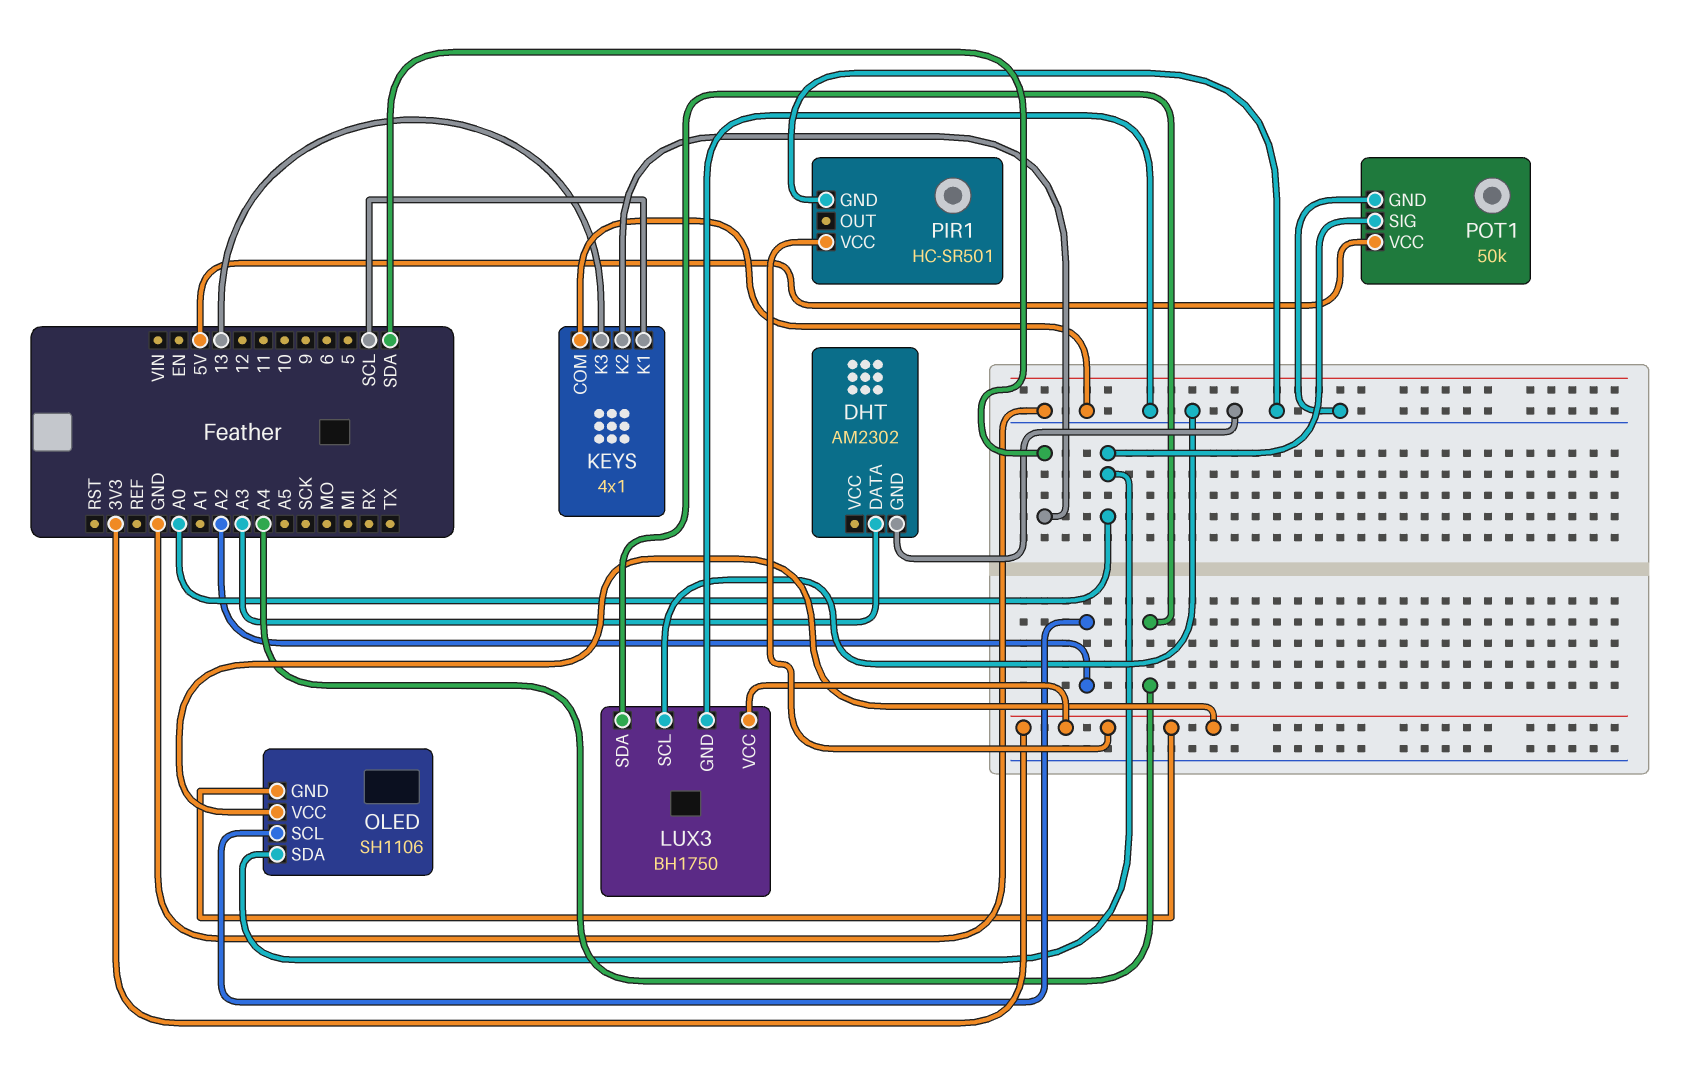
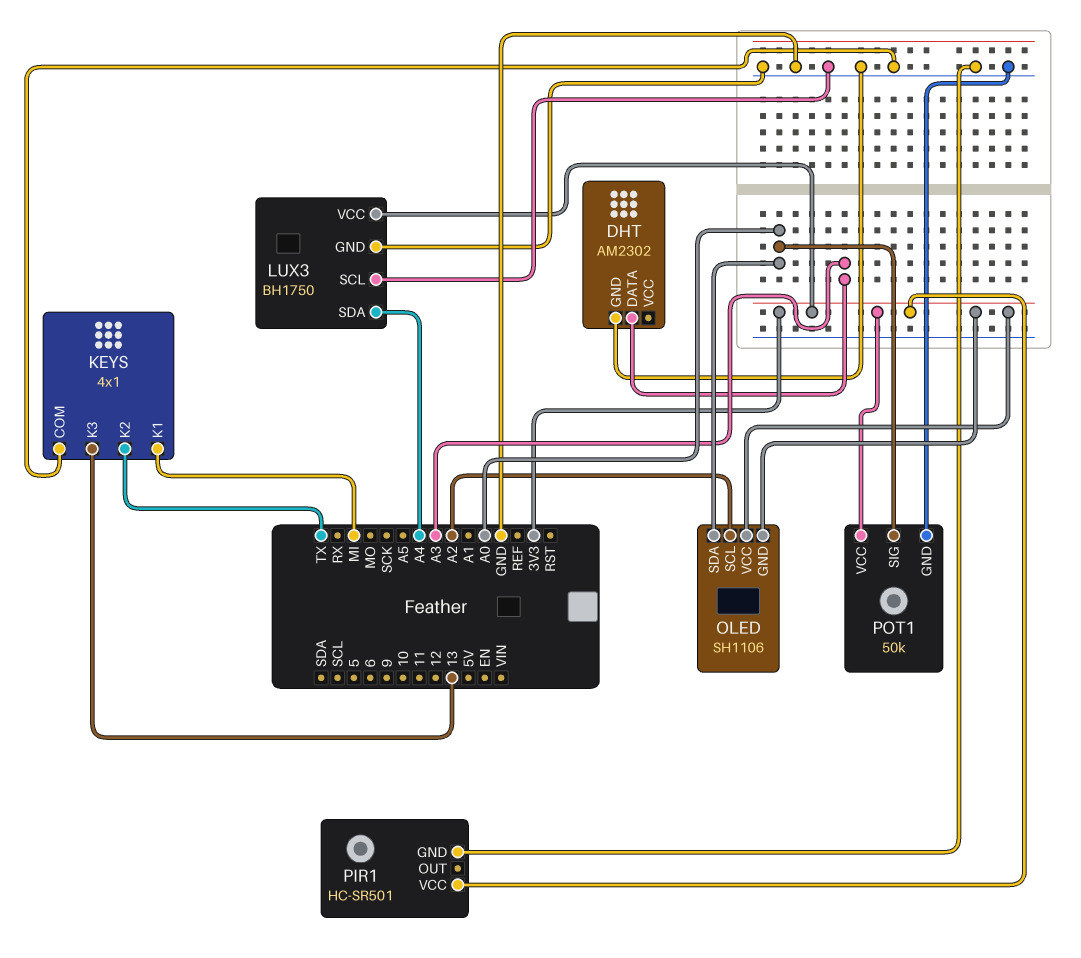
KEYS pin K1: SCL -> MI
KEYS pin K2: SDA -> TX
POT1 pin VCC: 5V -> 3V3

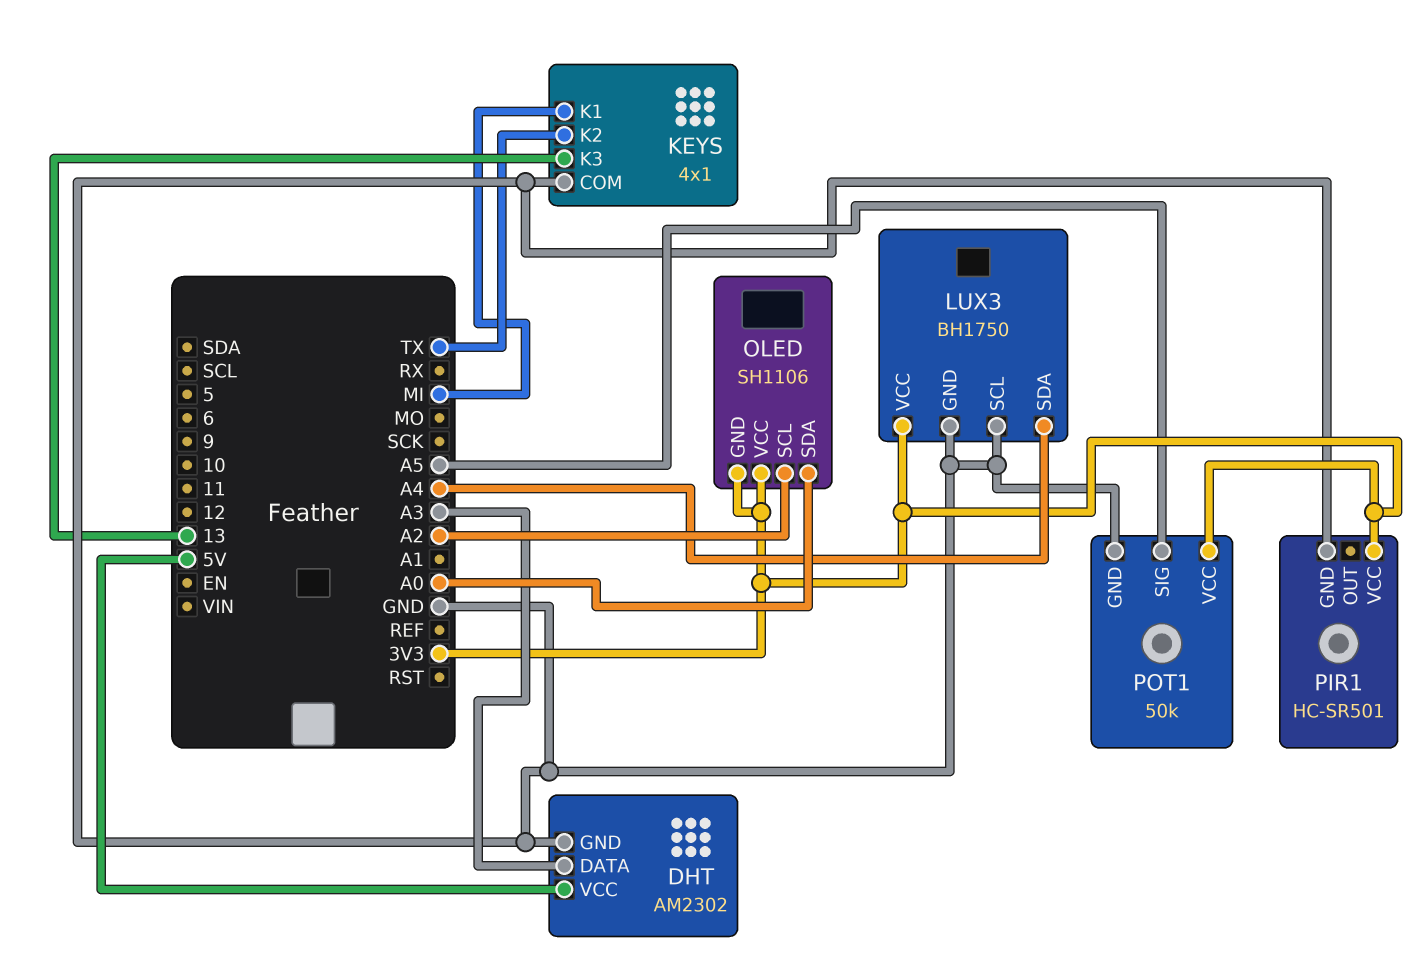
DHT pin VCC: none -> 5V
POT1 pin SIG: A0 -> A5

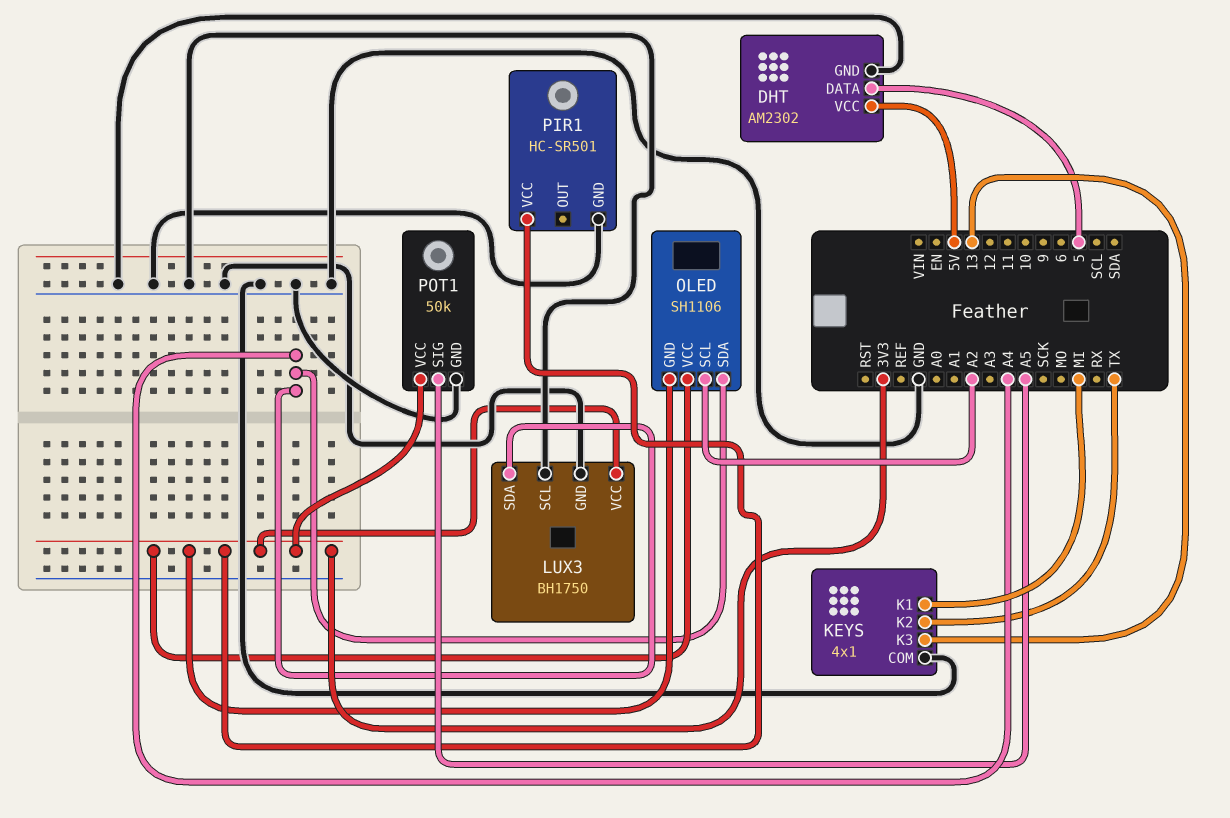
DHT pin DATA: A3 -> 5
OLED pin SDA: A0 -> A4

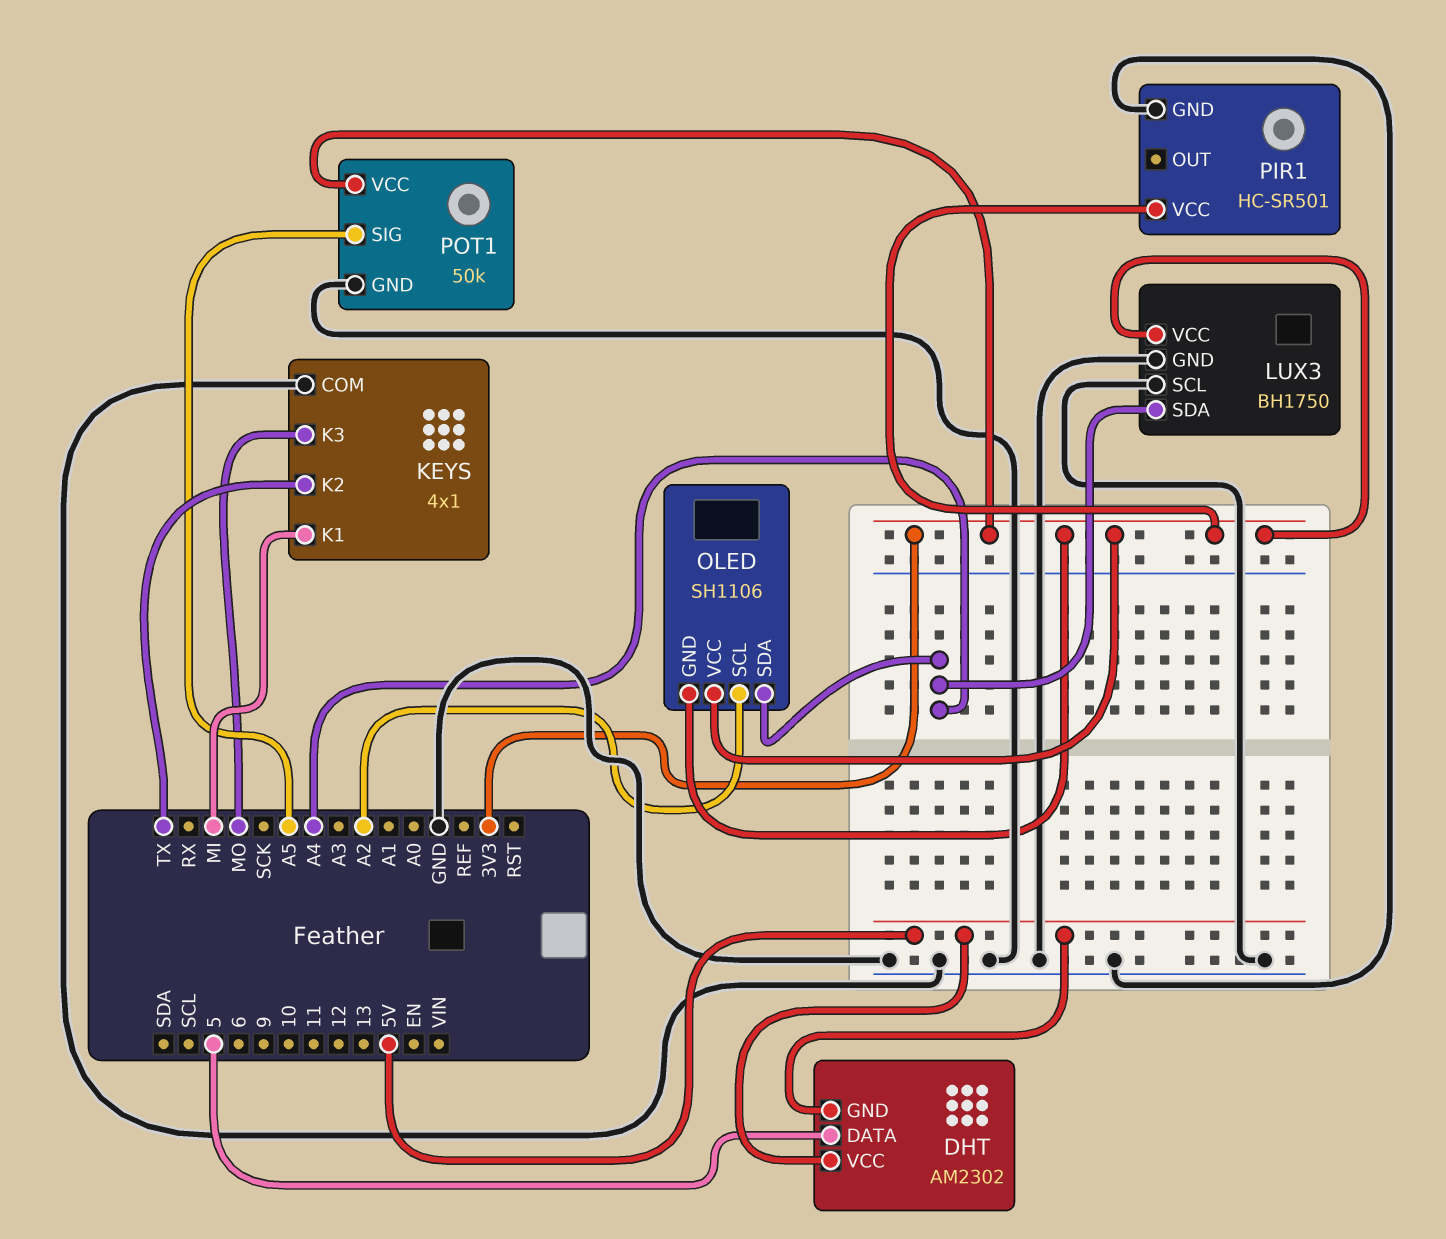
DHT pin GND: GND -> 5V
KEYS pin K3: 13 -> MO

